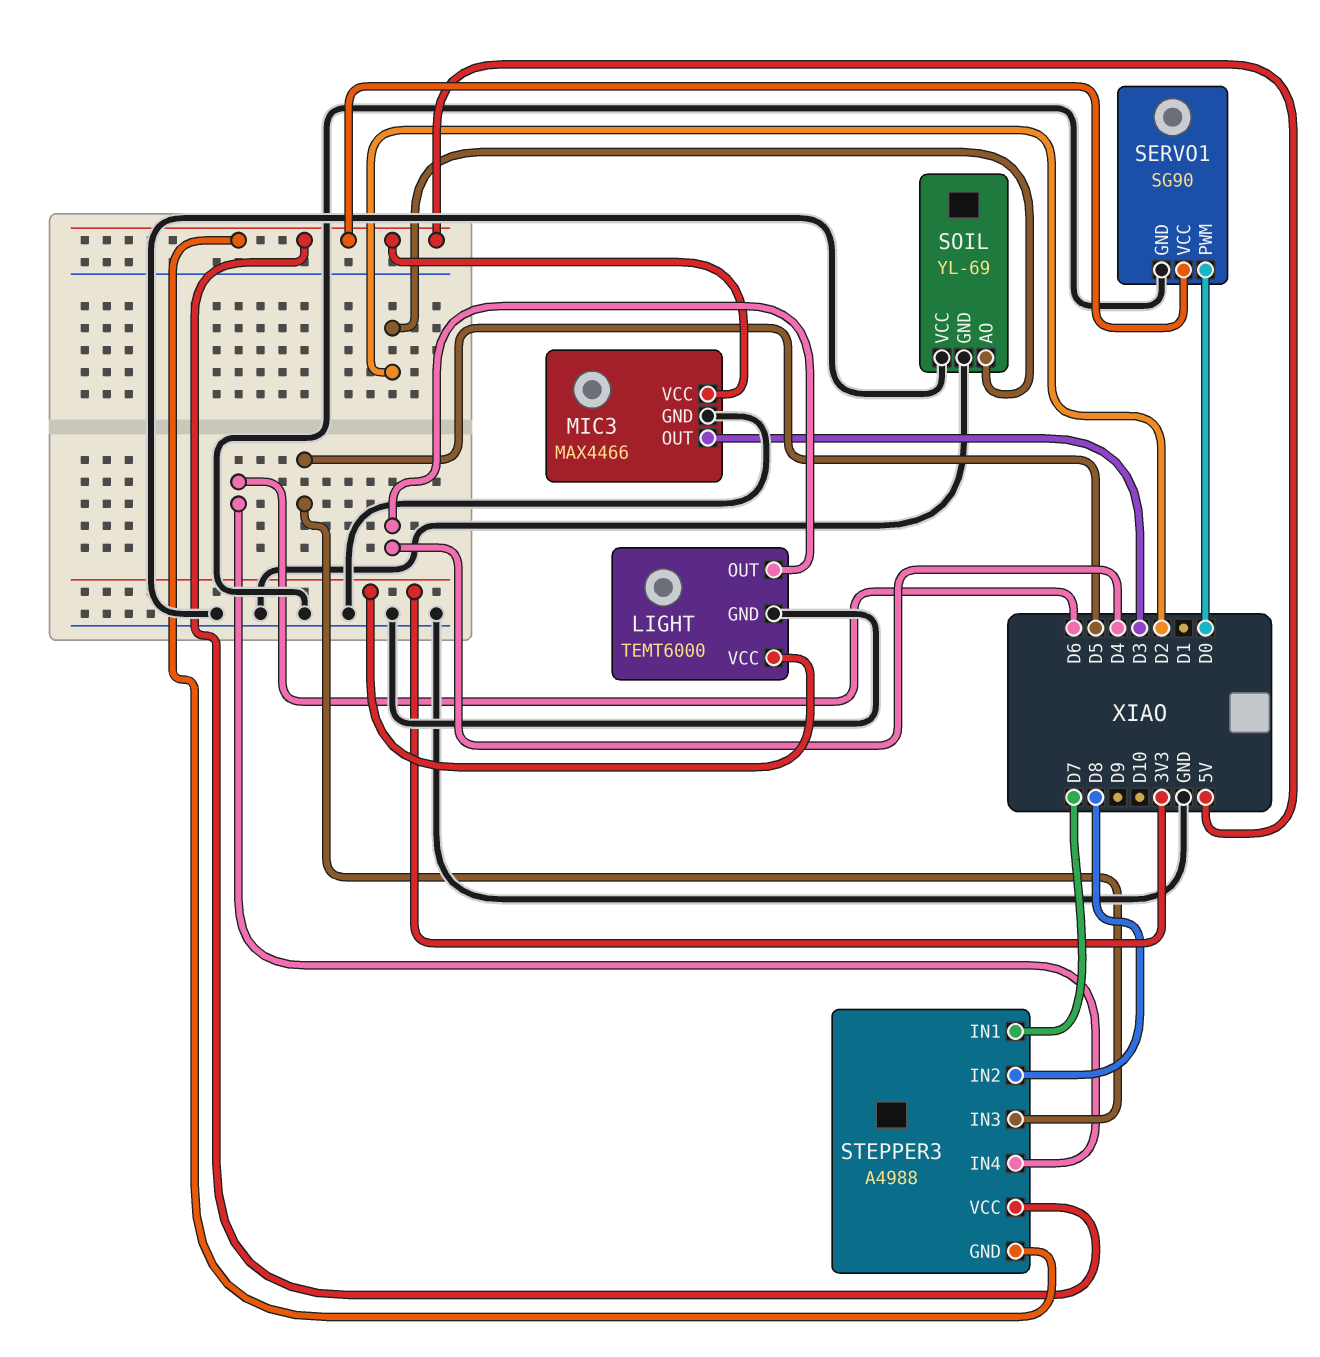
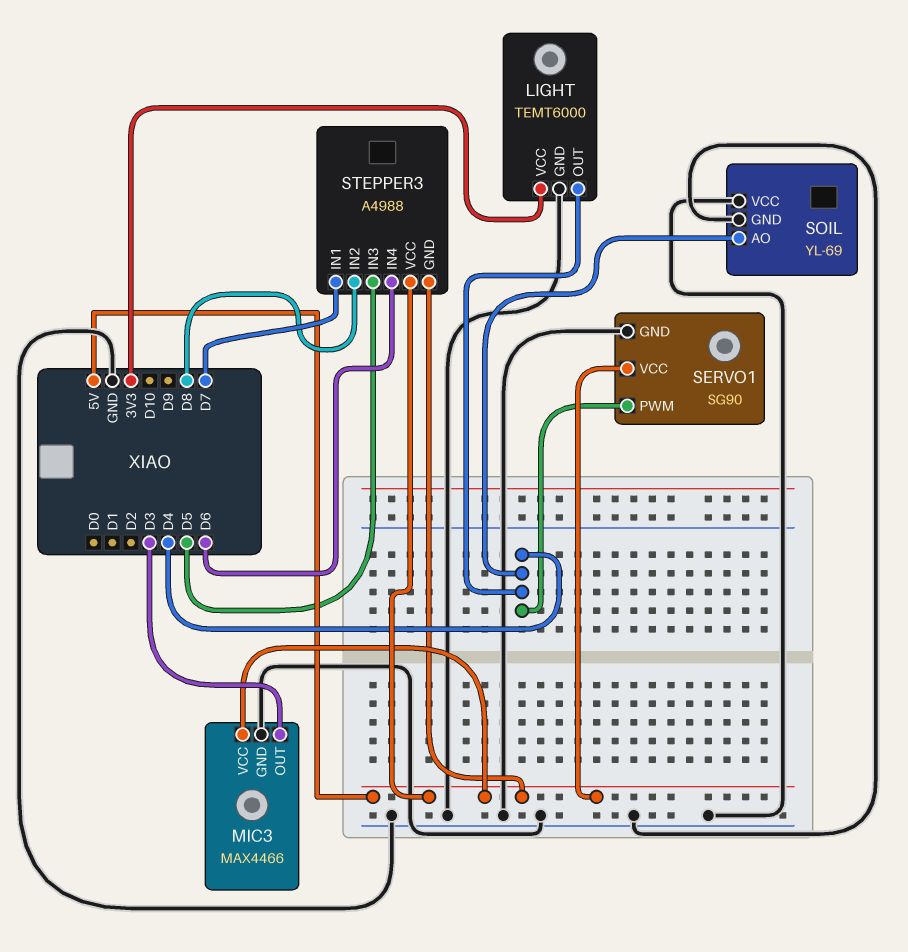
SERVO1 pin PWM: D0 -> D4
SOIL pin AO: D2 -> D4

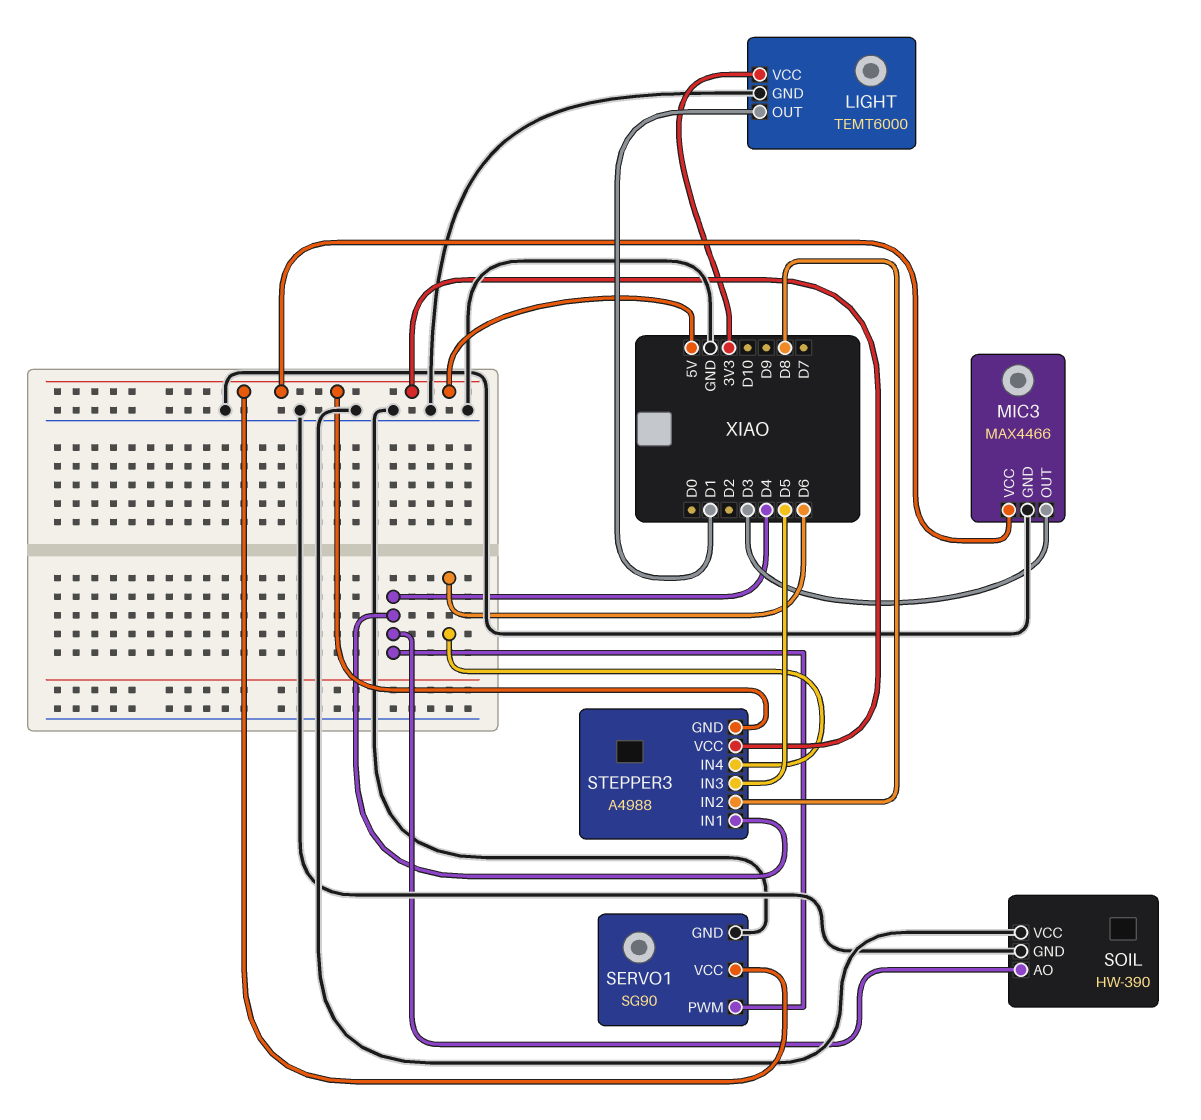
LIGHT pin OUT: D4 -> D1
SOIL: YL-69 -> HW-390
STEPPER3 pin IN1: D7 -> D4

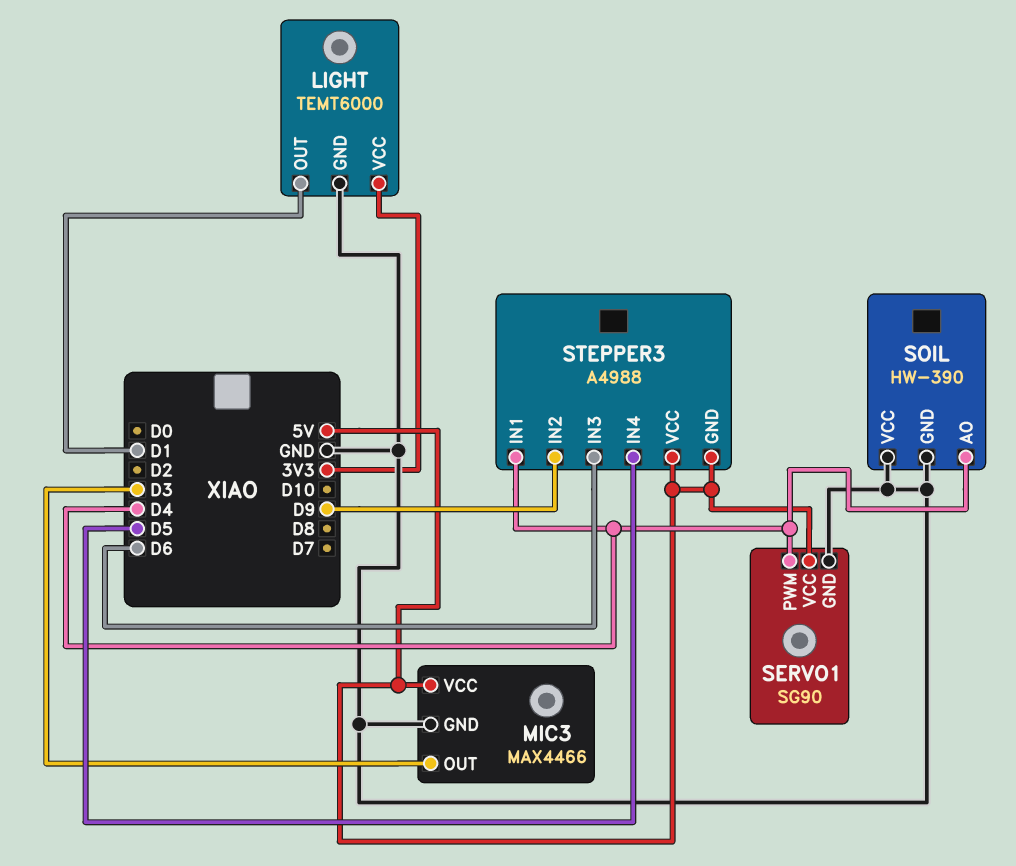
STEPPER3 pin IN2: D8 -> D9
STEPPER3 pin IN3: D5 -> D6
STEPPER3 pin IN4: D6 -> D5

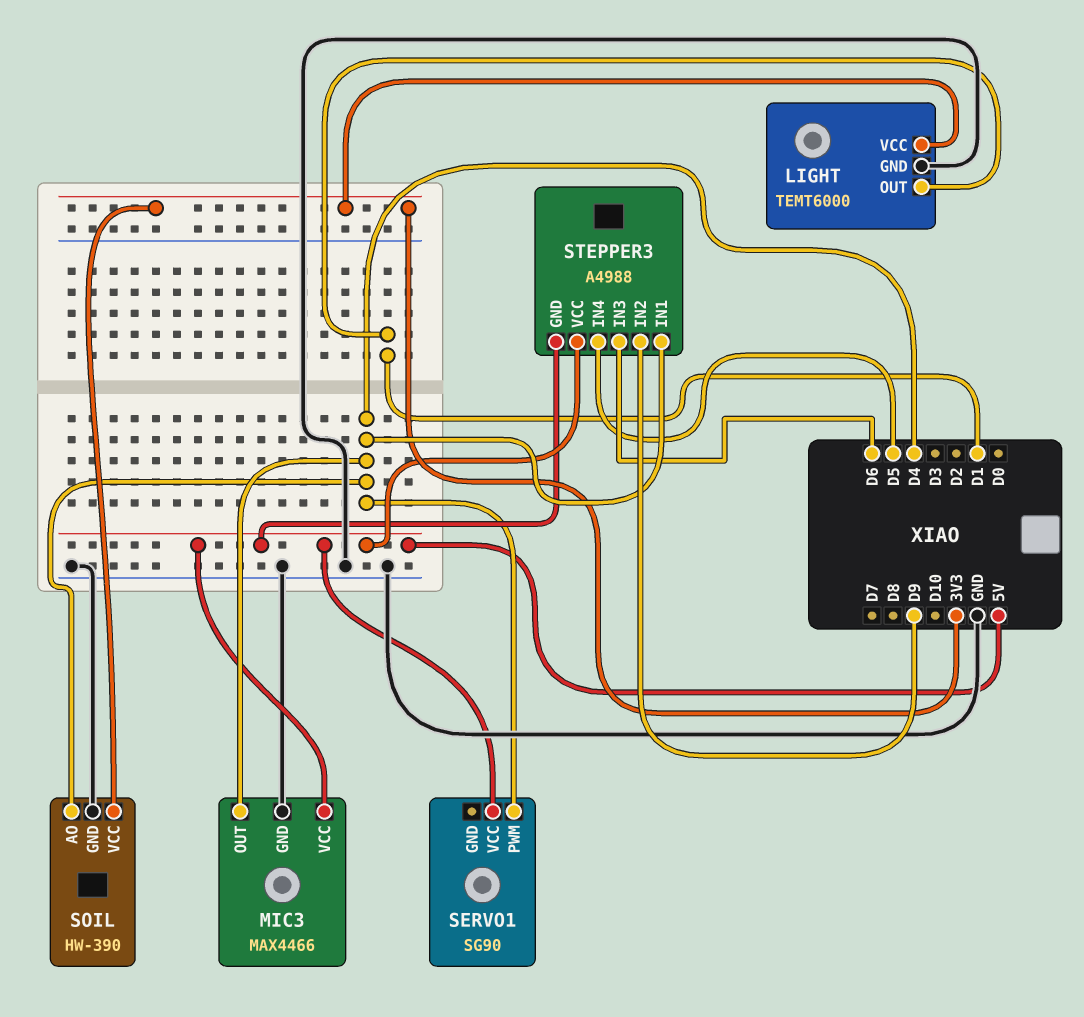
MIC3 pin OUT: D3 -> D4
SERVO1 pin GND: GND -> none
SOIL pin VCC: GND -> 3V3

